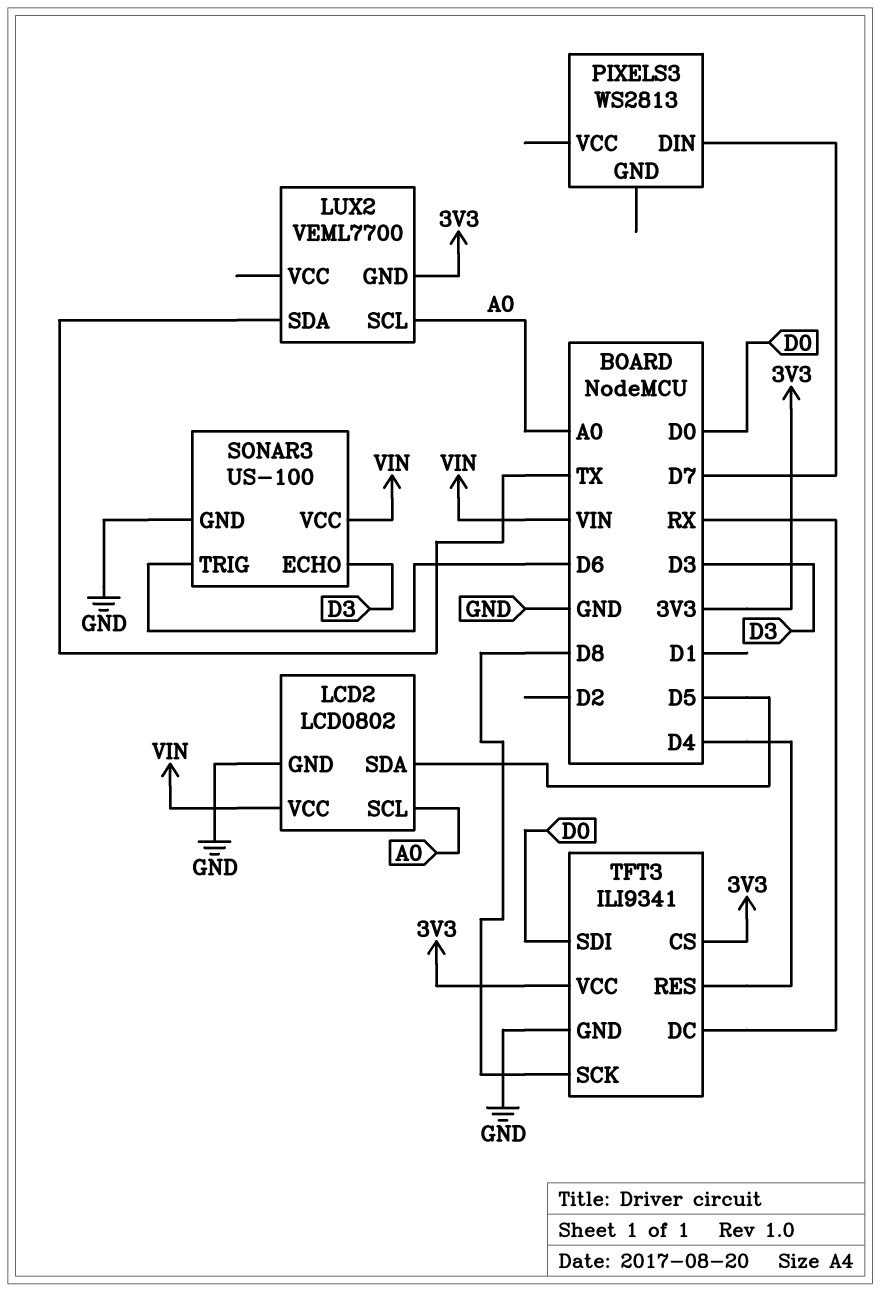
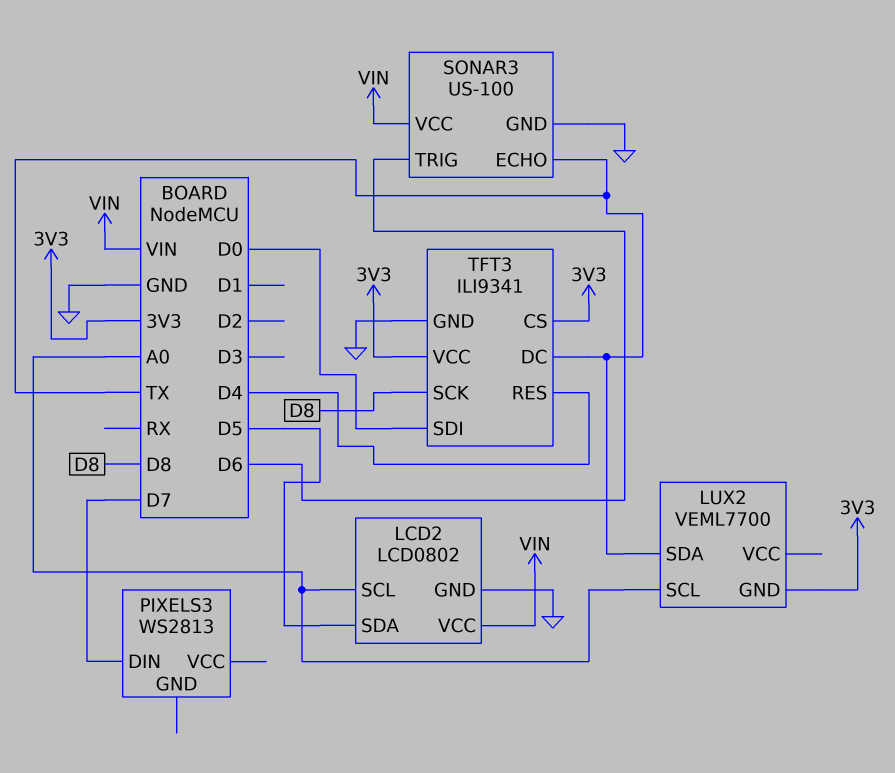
SONAR3 pin ECHO: D3 -> TX
TFT3 pin DC: RX -> TX

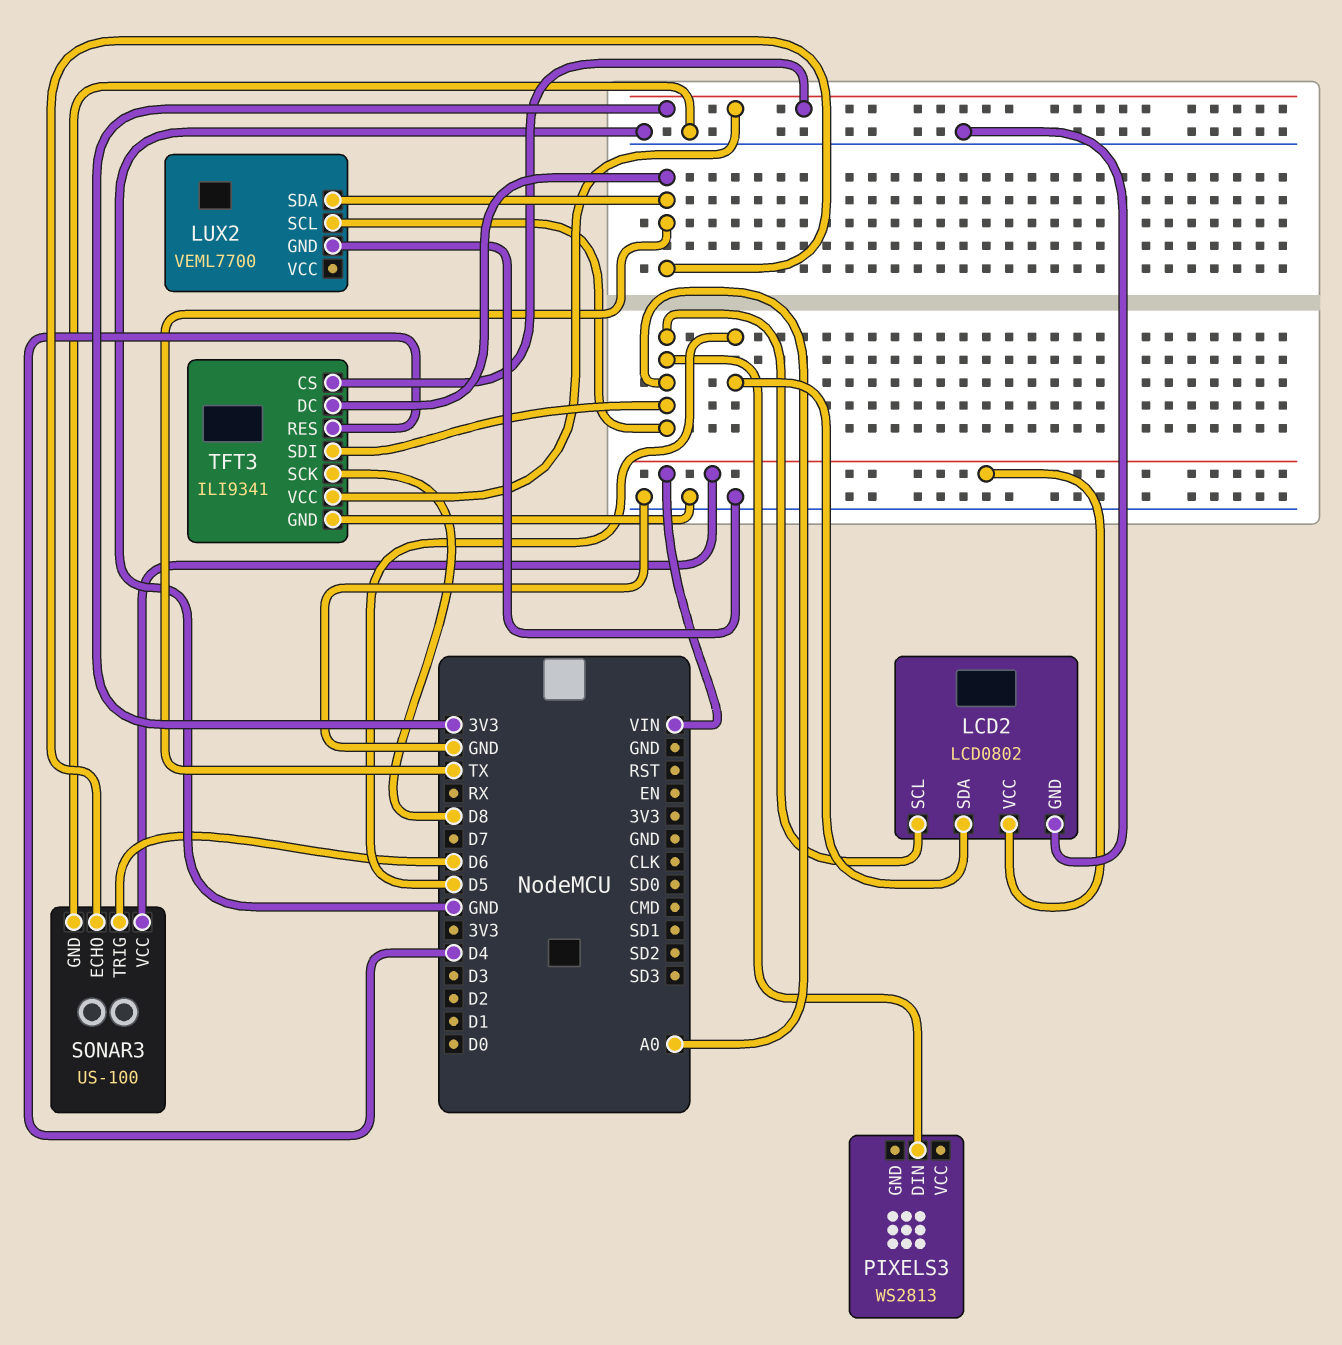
LUX2 pin GND: 3V3 -> GND
PIXELS3 pin DIN: D7 -> A0
TFT3 pin SDI: D0 -> A0

